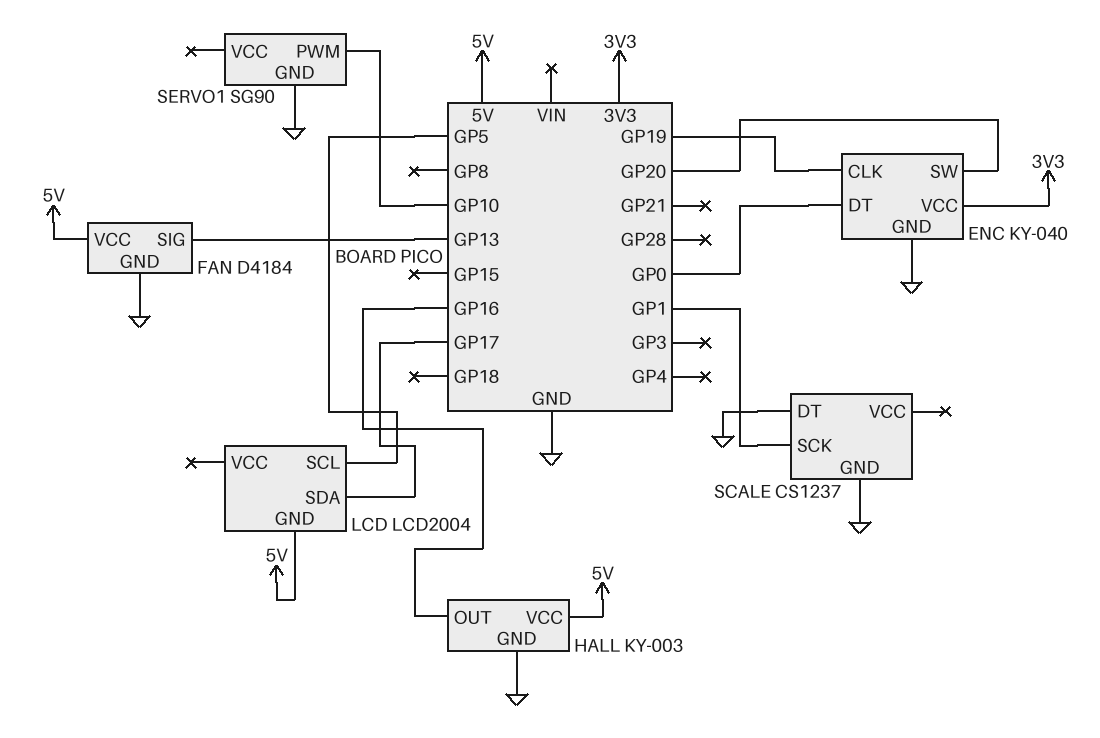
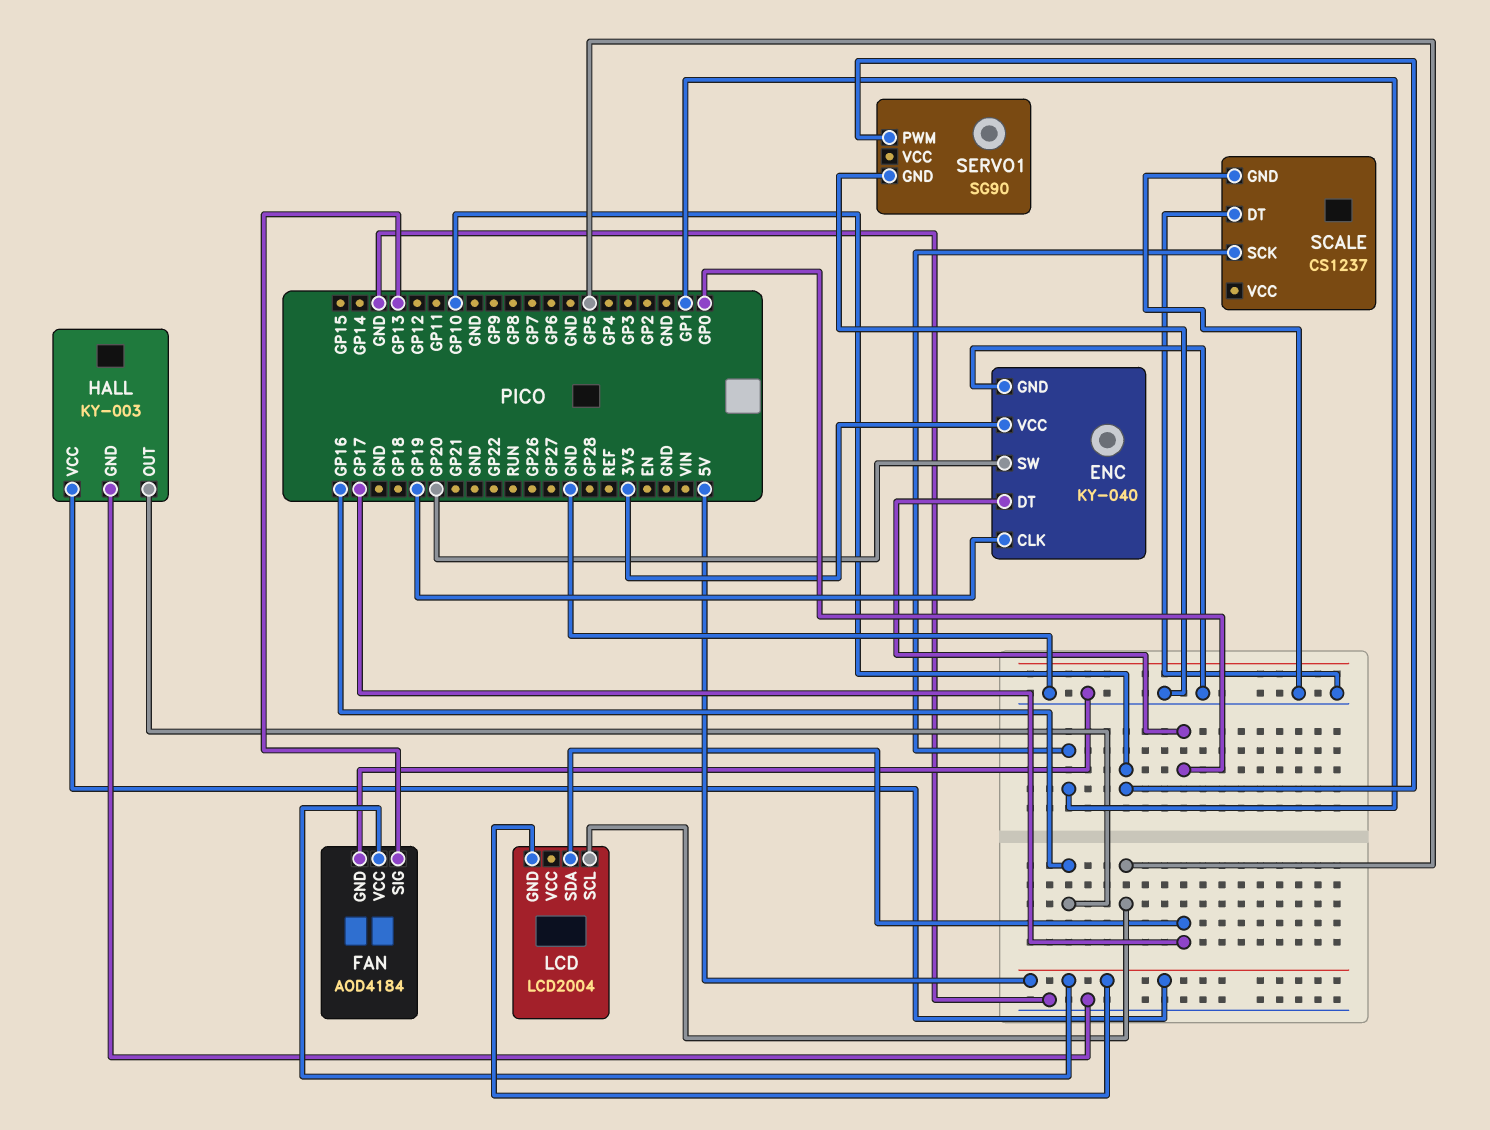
FAN: D4184 -> AOD4184

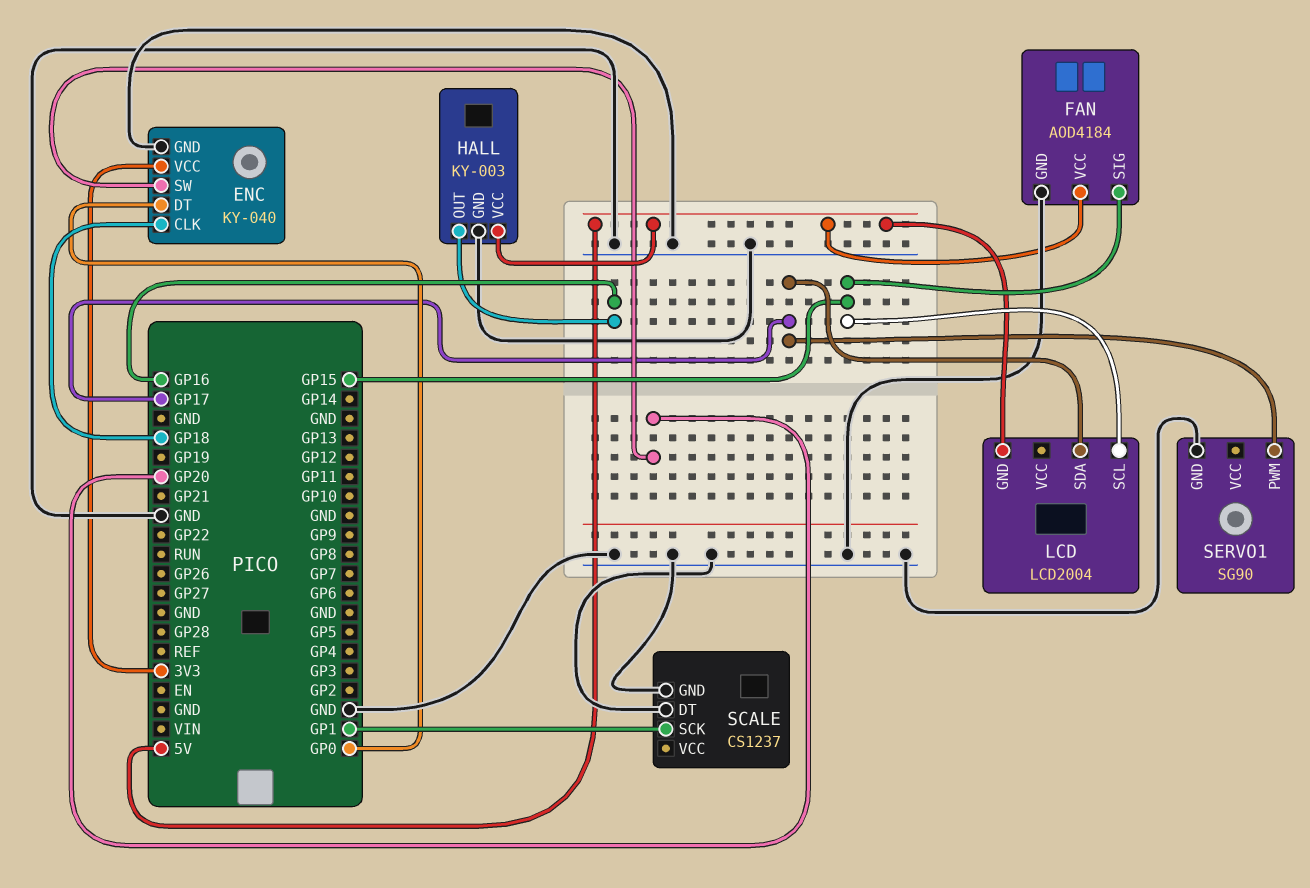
ENC pin CLK: GP19 -> GP18
FAN pin SIG: GP13 -> GP15
LCD pin SCL: GP5 -> GP15
SERVO1 pin PWM: GP10 -> GP17

